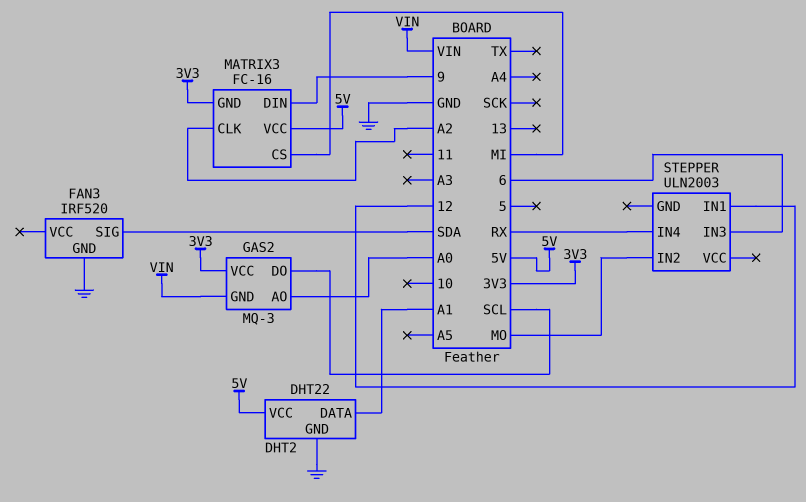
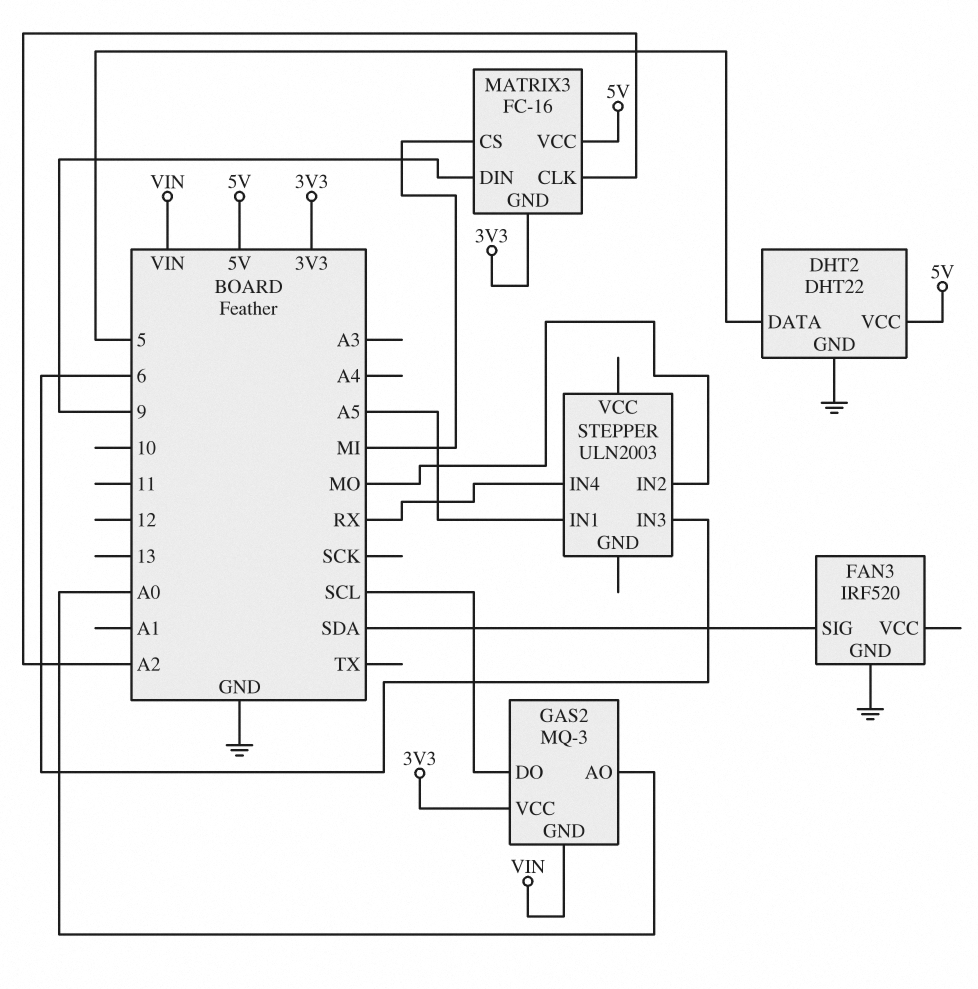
DHT2 pin DATA: A1 -> 5
STEPPER pin IN1: 12 -> A5

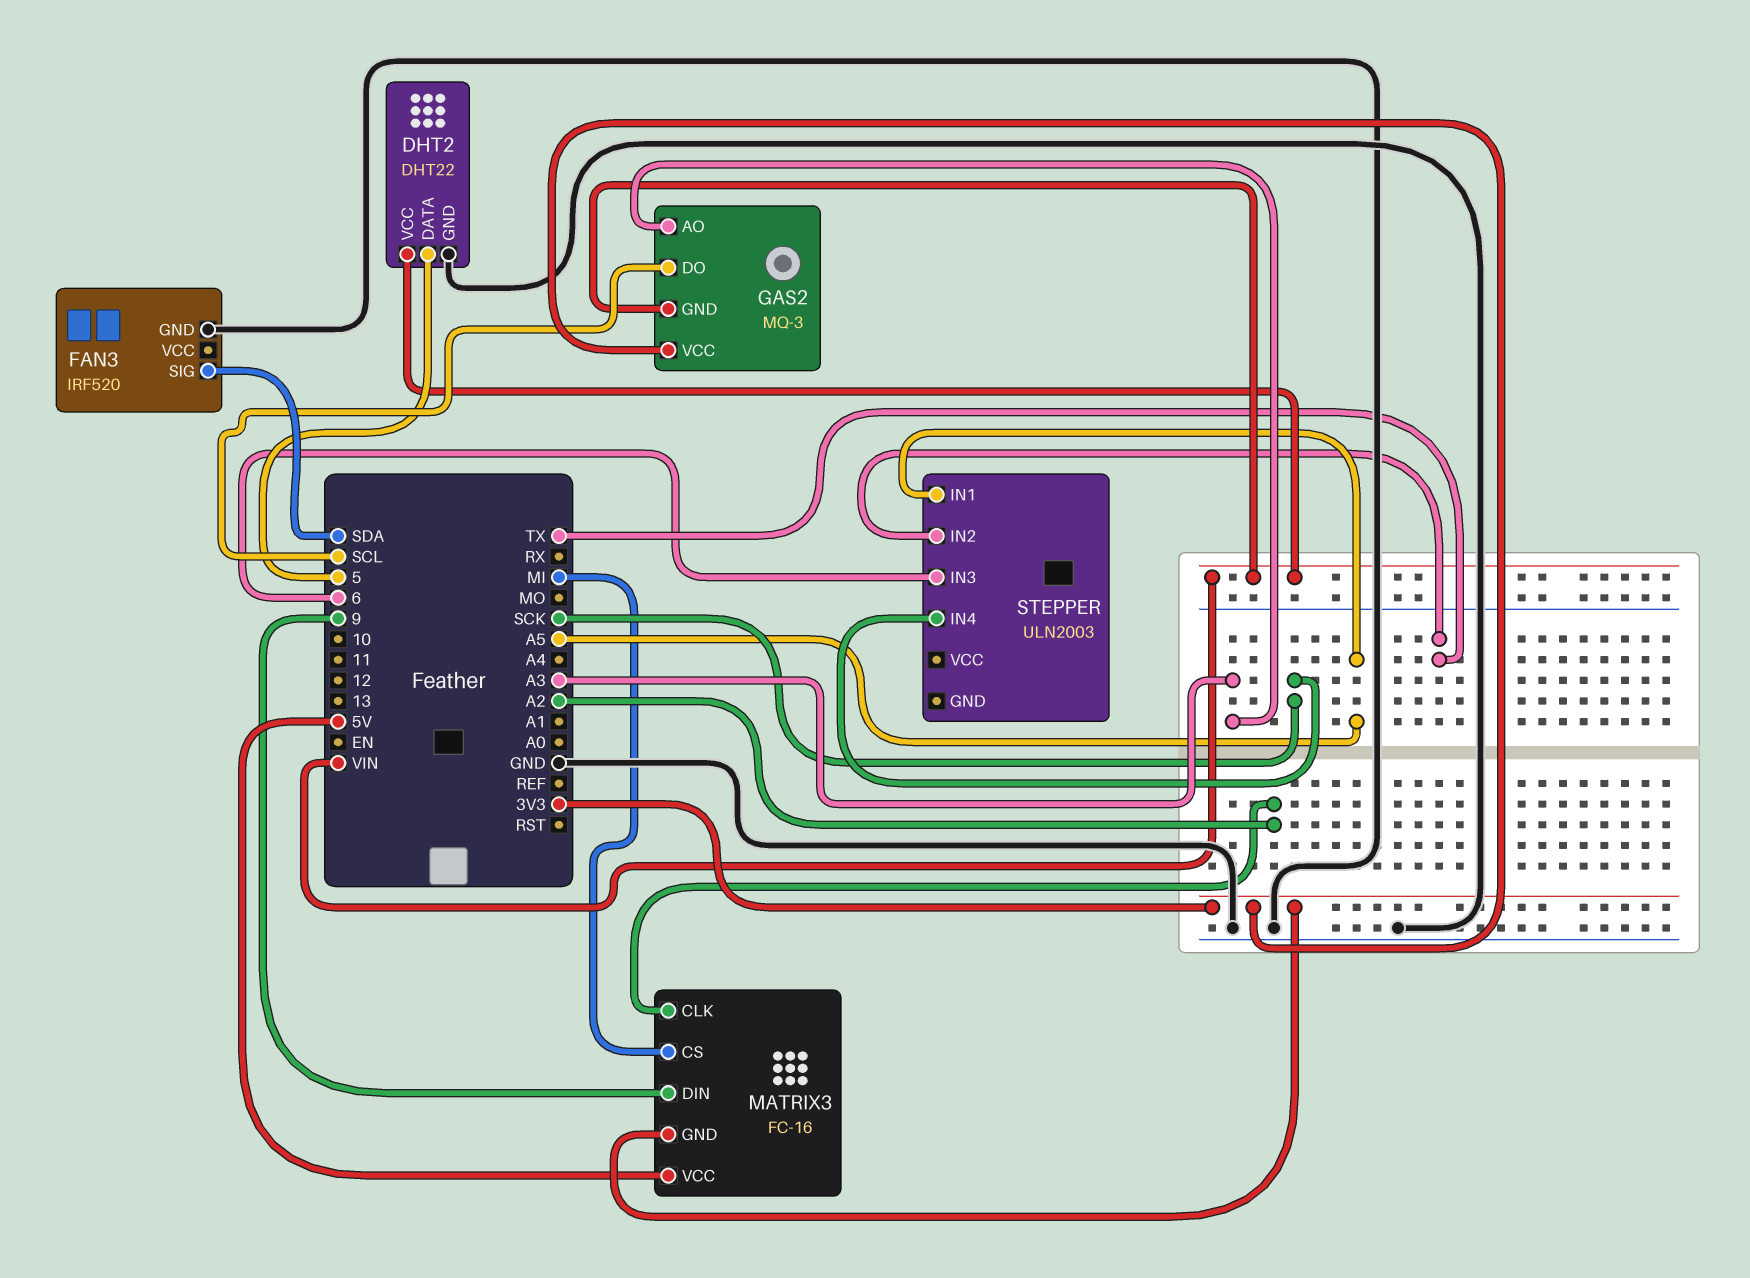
DHT2 pin VCC: 5V -> VIN
GAS2 pin AO: A0 -> A3
STEPPER pin IN2: MO -> TX
STEPPER pin IN4: RX -> SCK

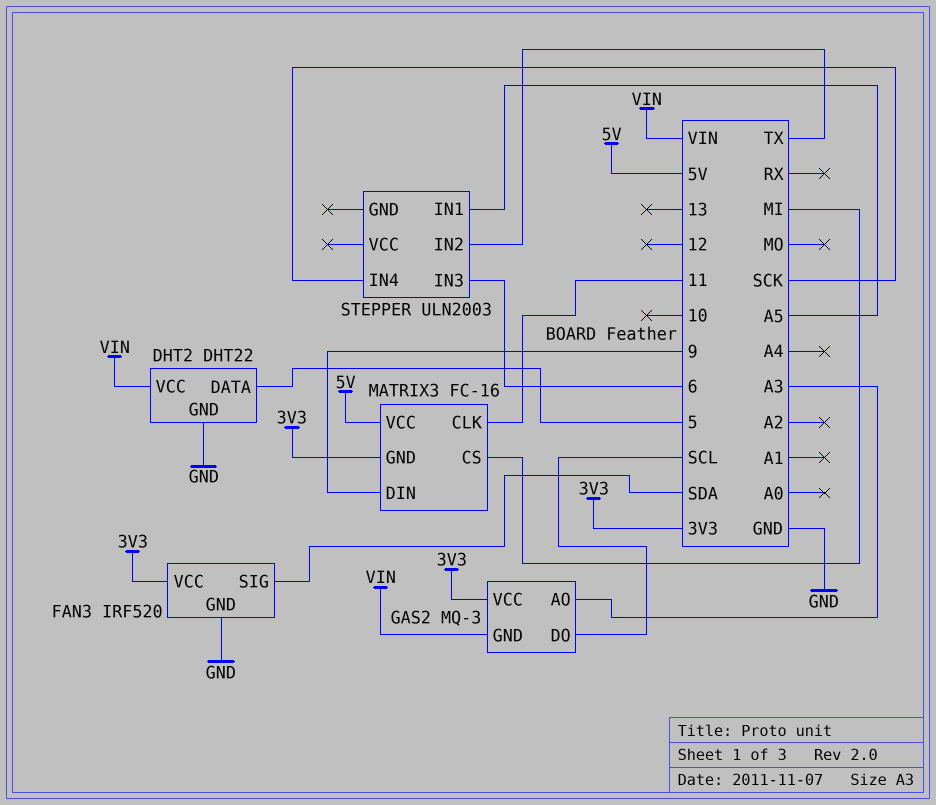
FAN3 pin VCC: none -> 3V3
MATRIX3 pin CLK: A2 -> 11

